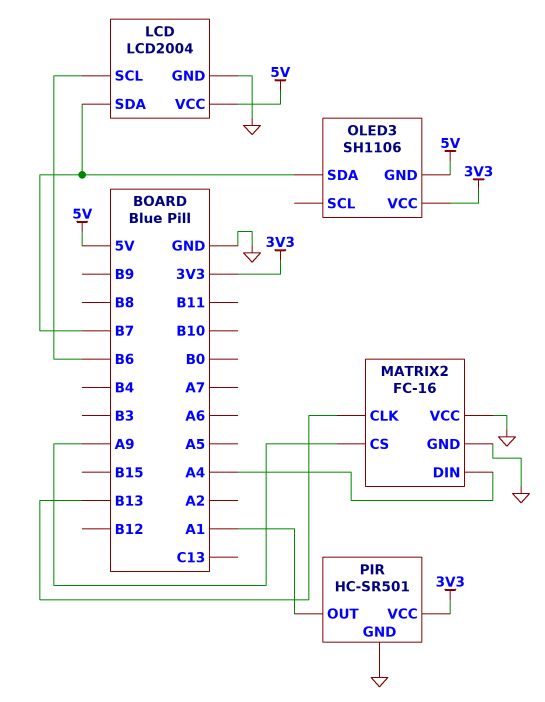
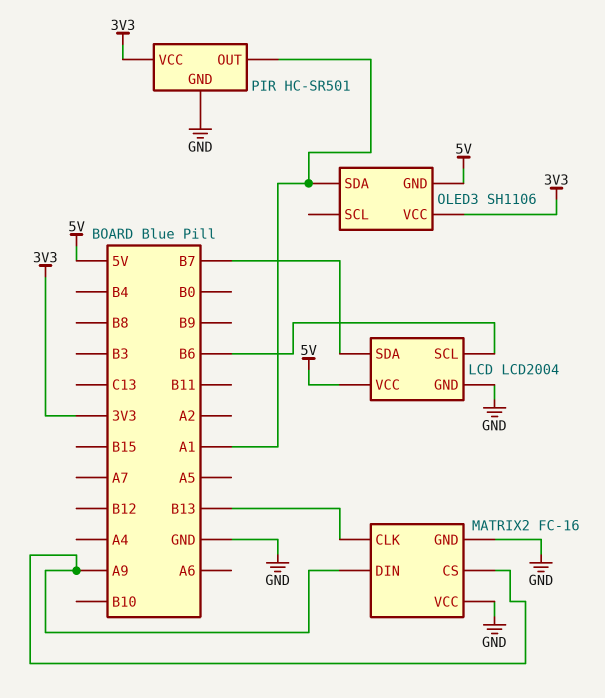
MATRIX2 pin DIN: A4 -> A9
OLED3 pin SDA: B7 -> A1

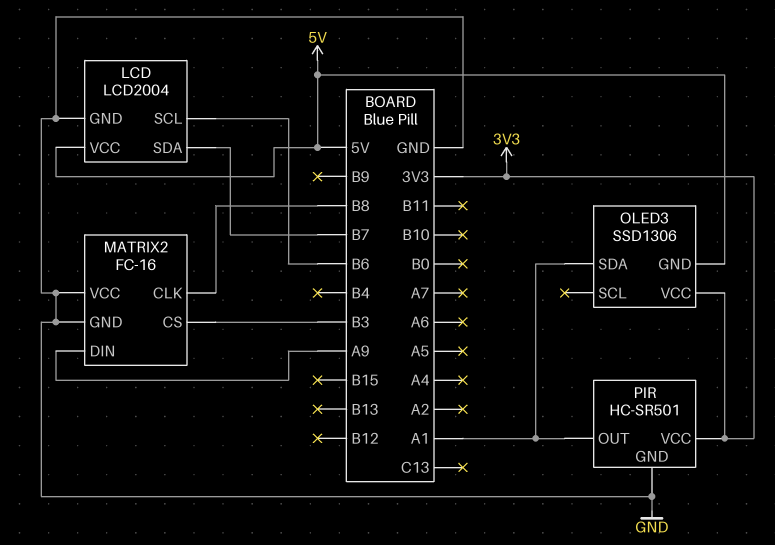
MATRIX2 pin CLK: B13 -> B8
MATRIX2 pin CS: A9 -> B3
OLED3: SH1106 -> SSD1306

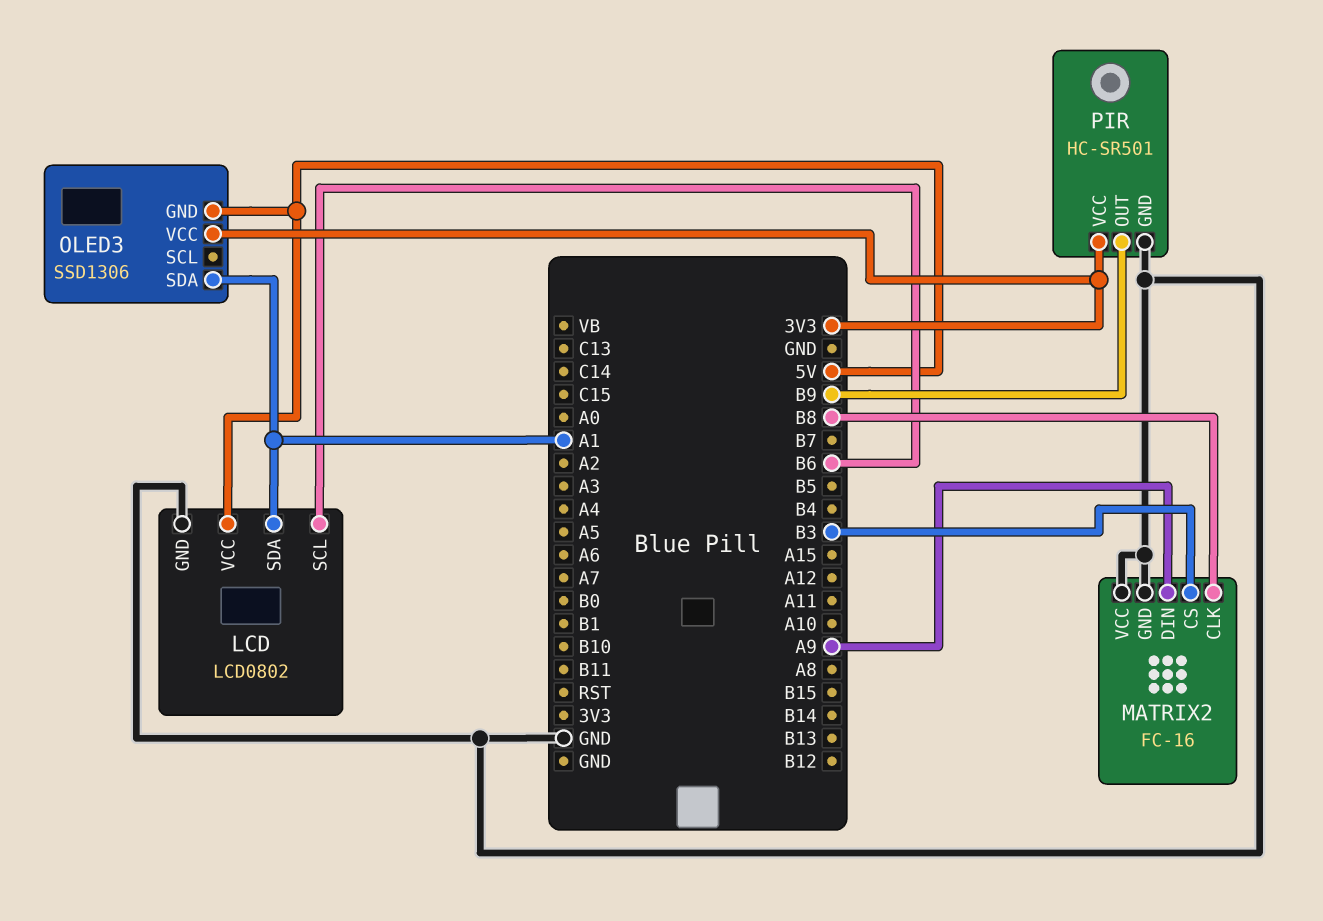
LCD: LCD2004 -> LCD0802
LCD pin SDA: B7 -> A1
PIR pin OUT: A1 -> B9

